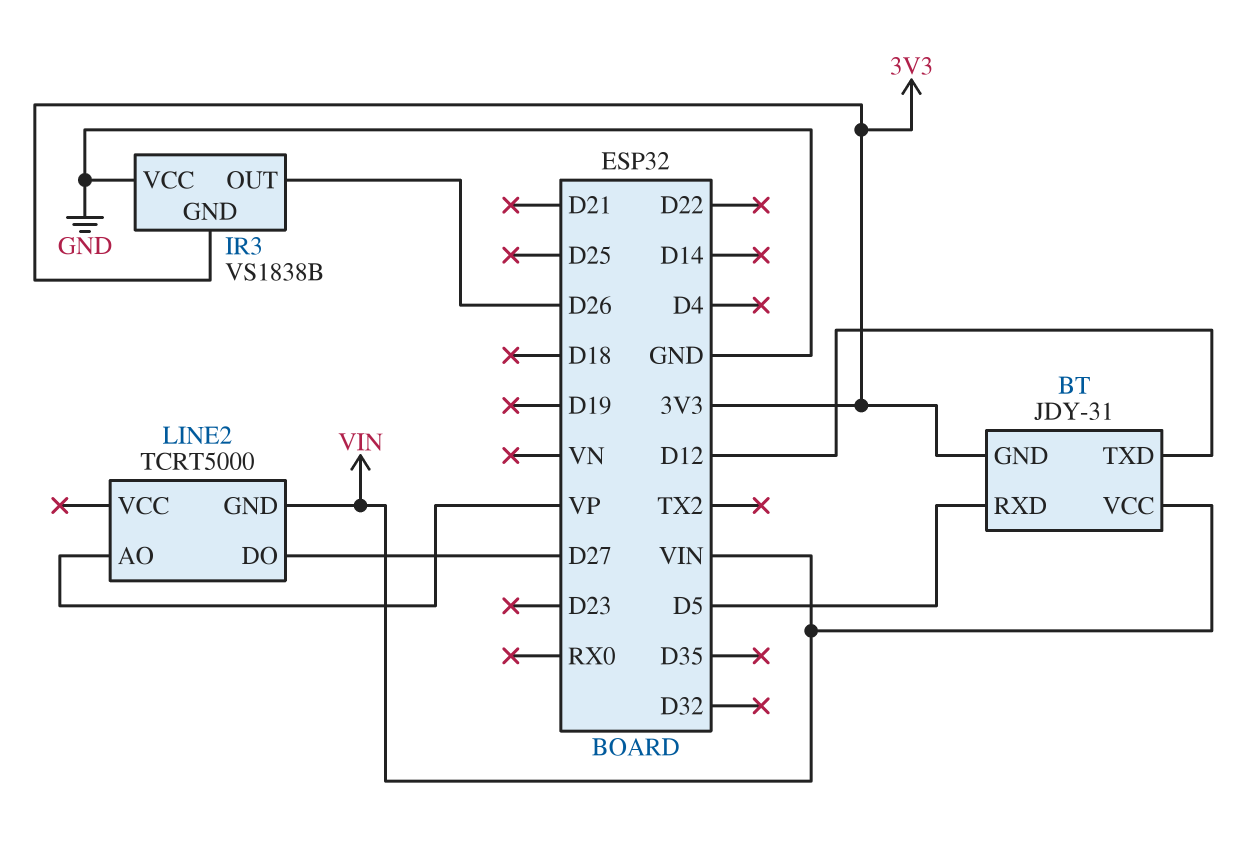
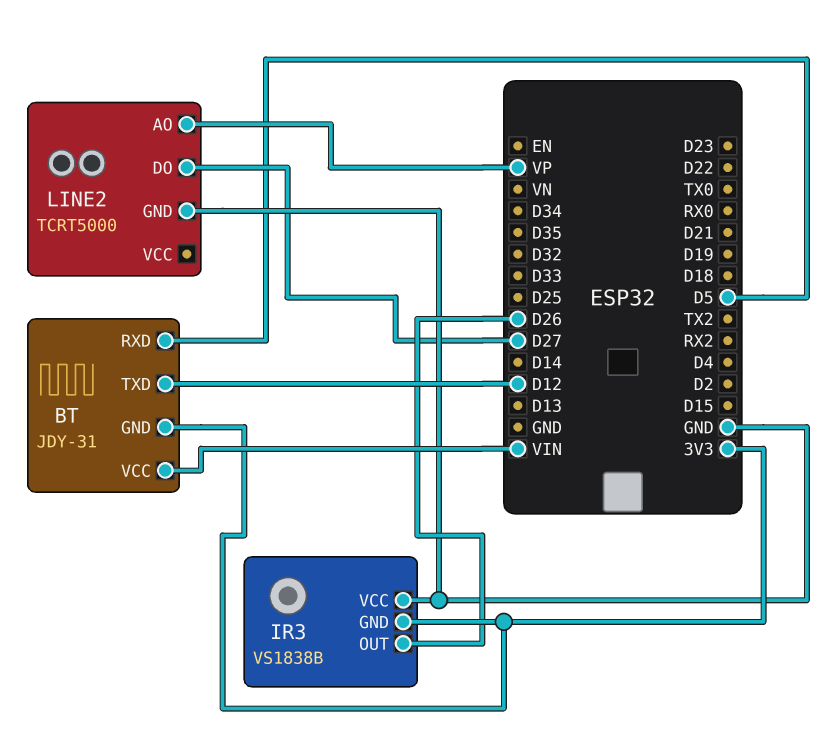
LINE2 pin GND: VIN -> GND

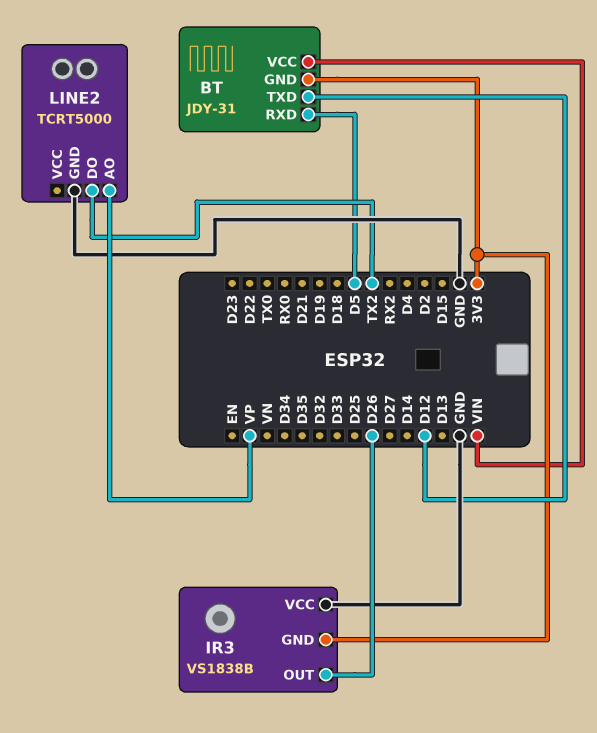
LINE2 pin DO: D27 -> TX2

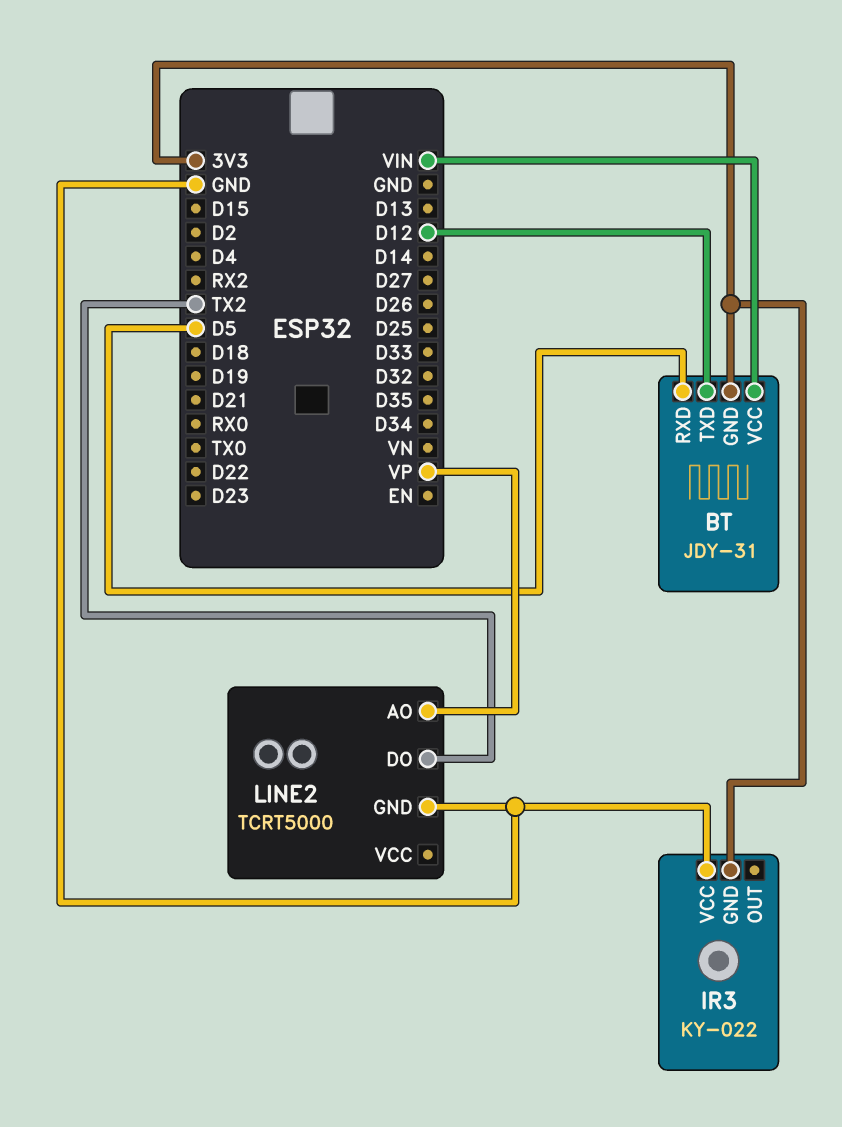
IR3: VS1838B -> KY-022
IR3 pin OUT: D26 -> none

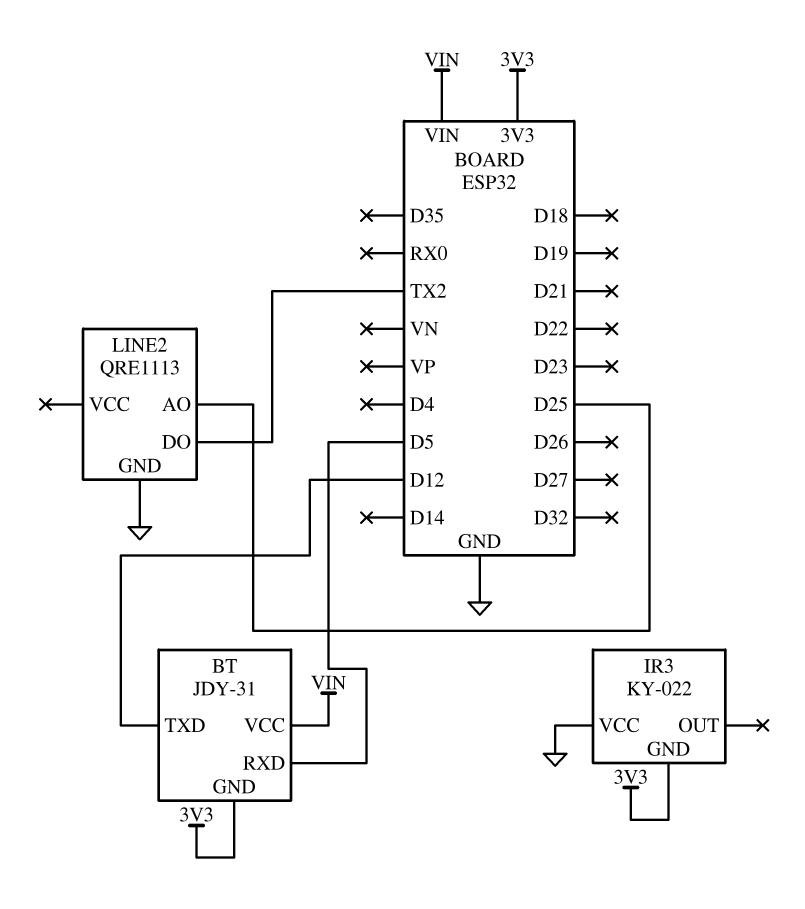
LINE2: TCRT5000 -> QRE1113
LINE2 pin AO: VP -> D25

